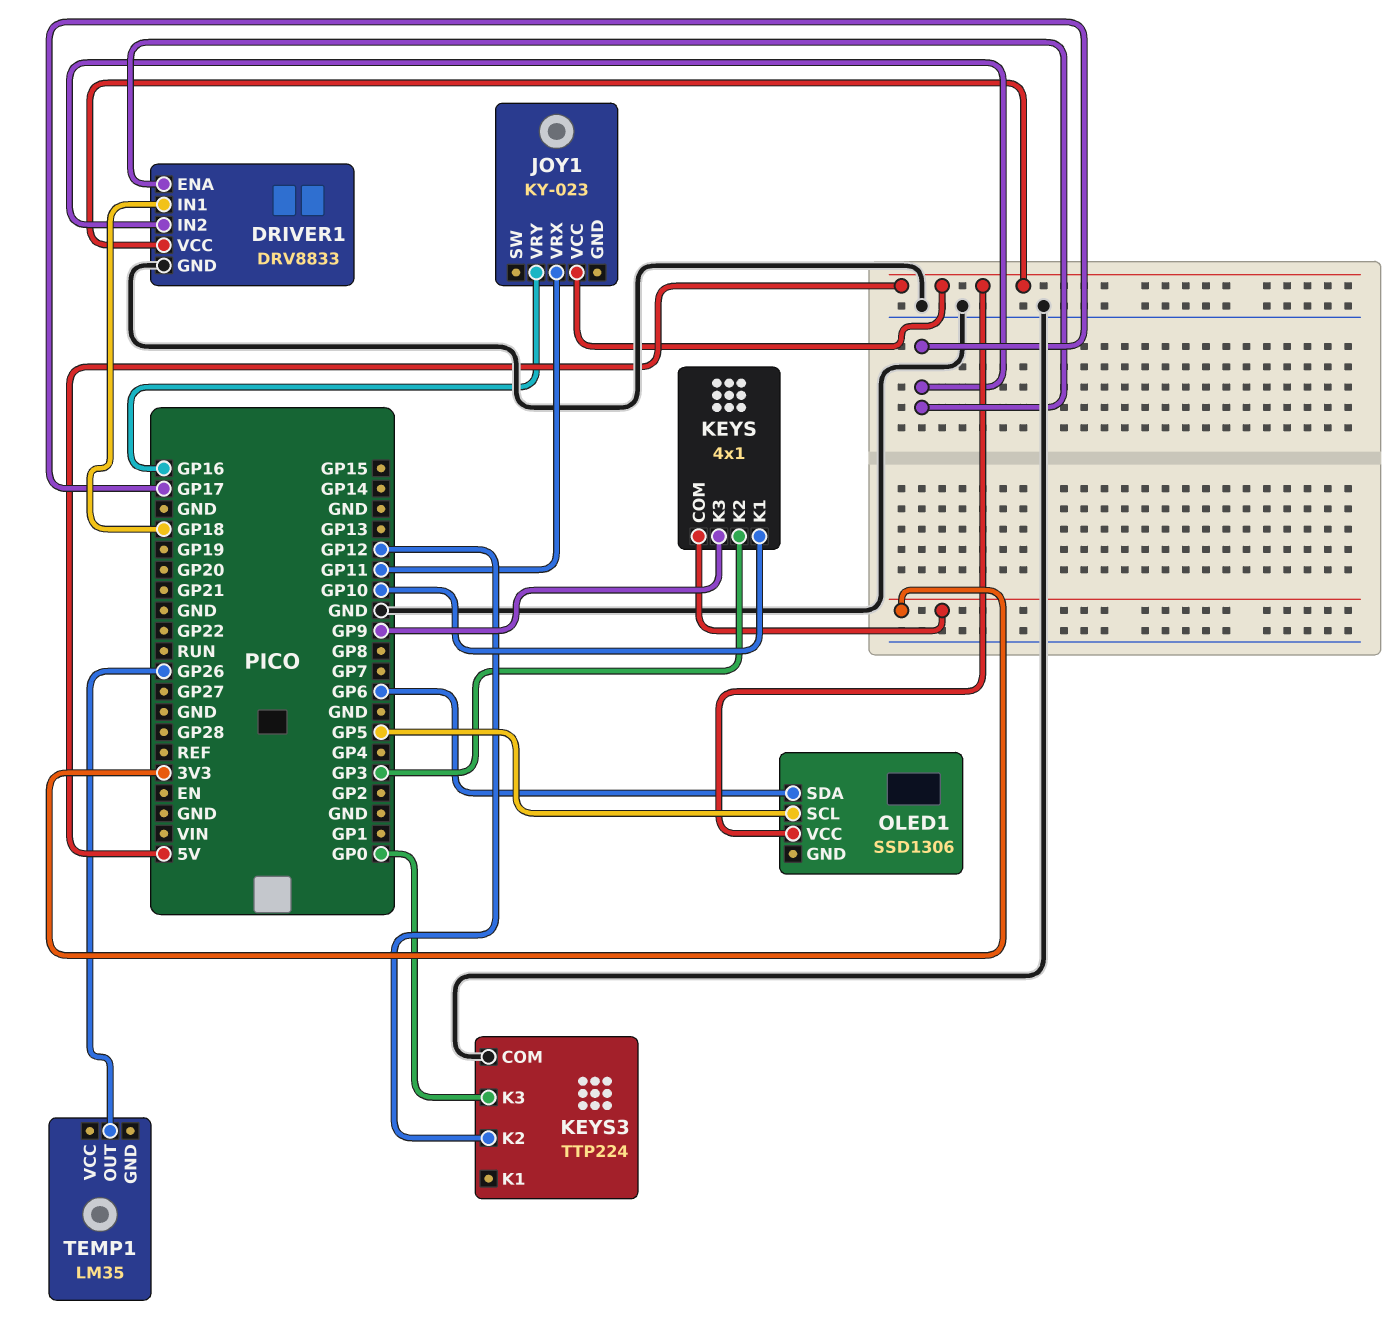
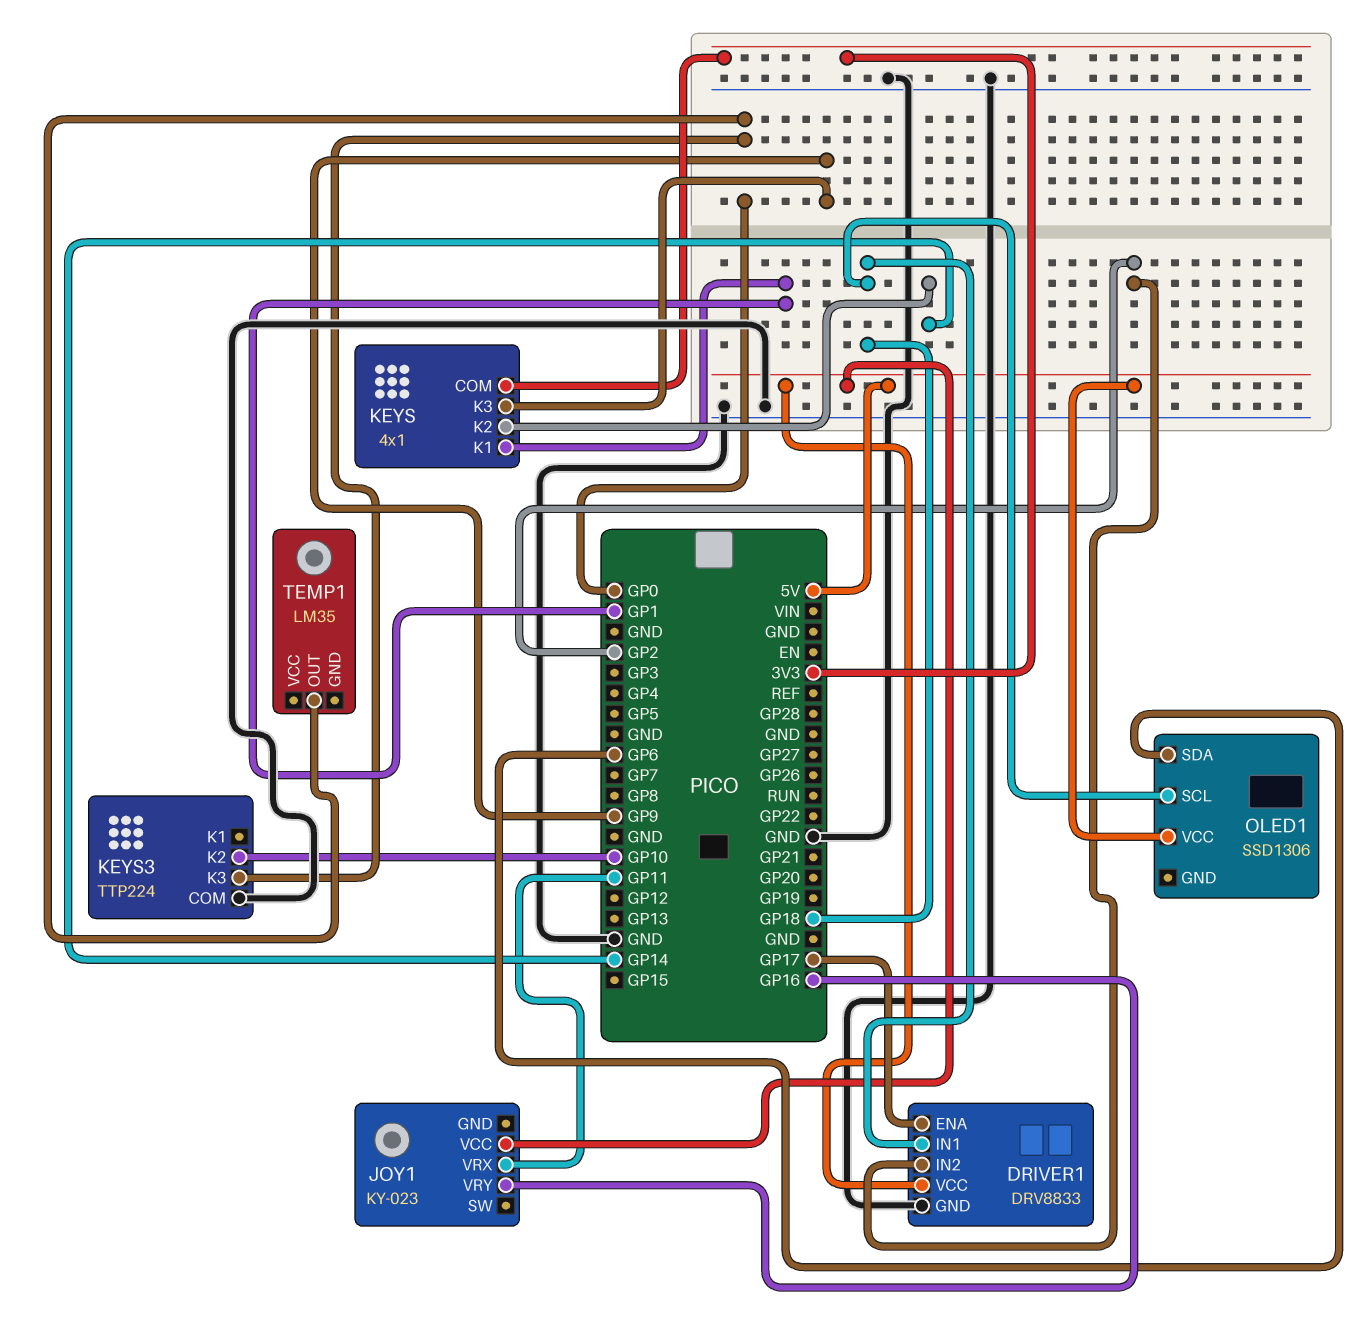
DRIVER1 pin IN2: GP17 -> GP2
KEYS pin K1: GP10 -> GP1
KEYS pin K2: GP3 -> GP14
KEYS3 pin K2: GP12 -> GP10
OLED1 pin SCL: GP5 -> GP18
TEMP1 pin OUT: GP26 -> GP0

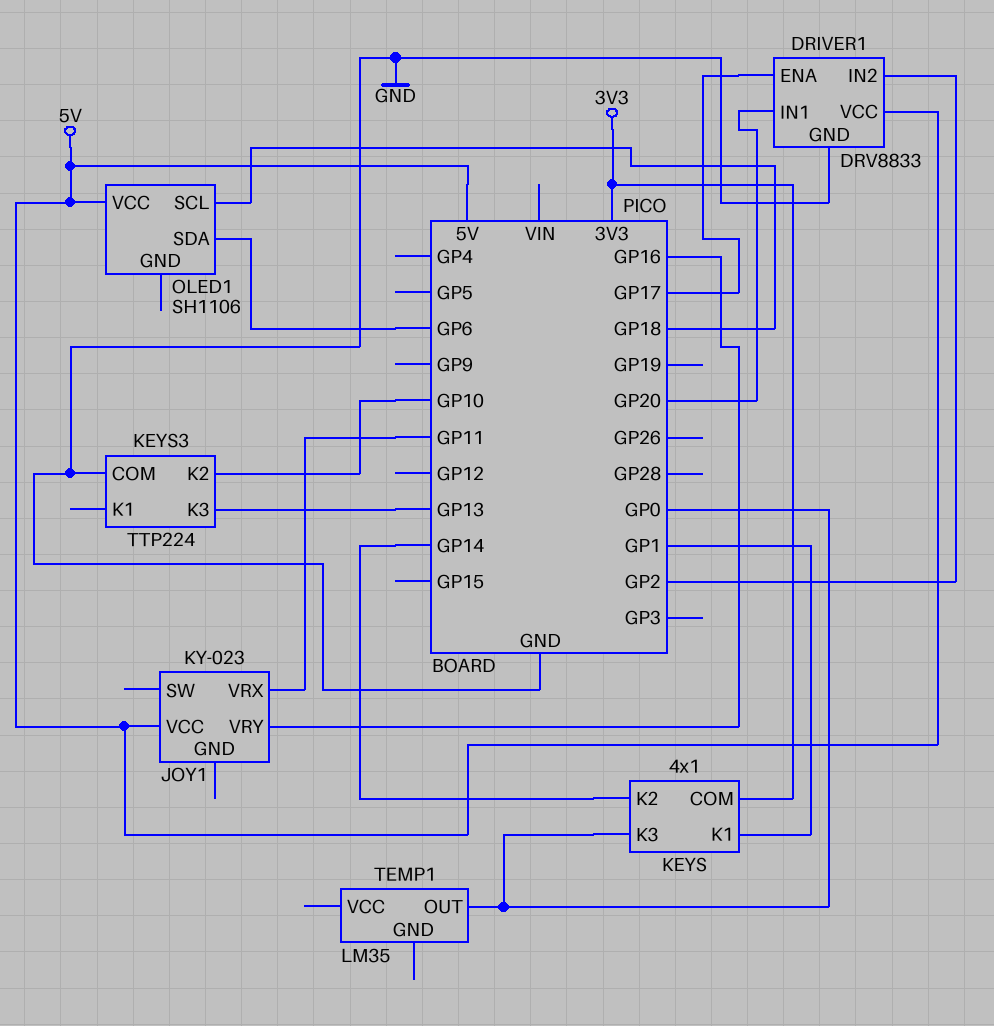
DRIVER1 pin IN1: GP18 -> GP20
KEYS pin K3: GP9 -> GP0
KEYS3 pin K3: GP0 -> GP13
OLED1: SSD1306 -> SH1106

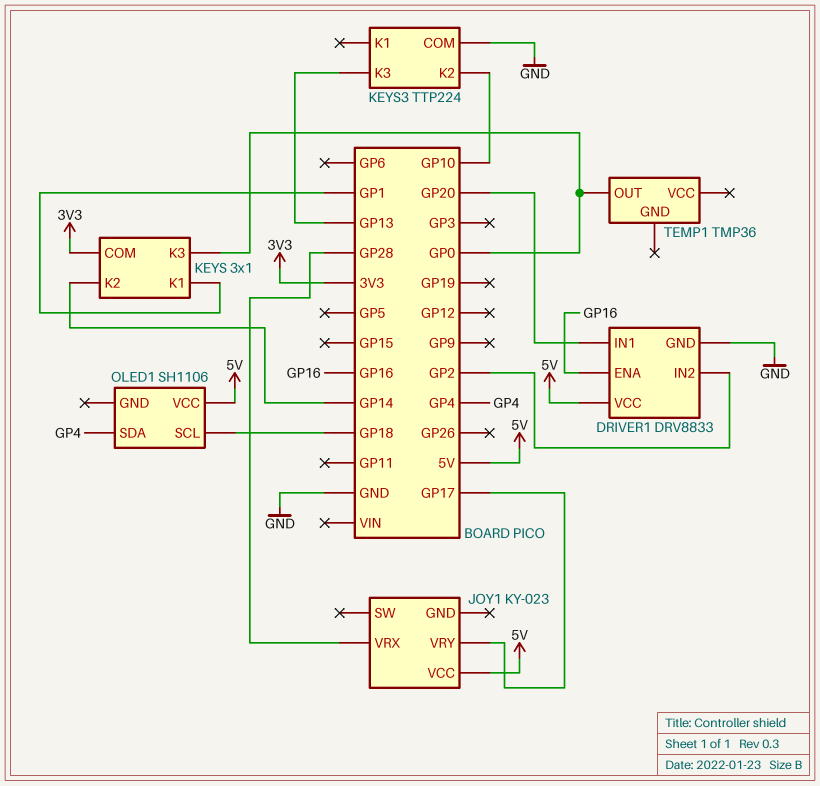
DRIVER1 pin ENA: GP17 -> GP16
JOY1 pin VRX: GP11 -> GP28
JOY1 pin VRY: GP16 -> GP17
KEYS: 4x1 -> 3x1
OLED1 pin SDA: GP6 -> GP4
TEMP1: LM35 -> TMP36

